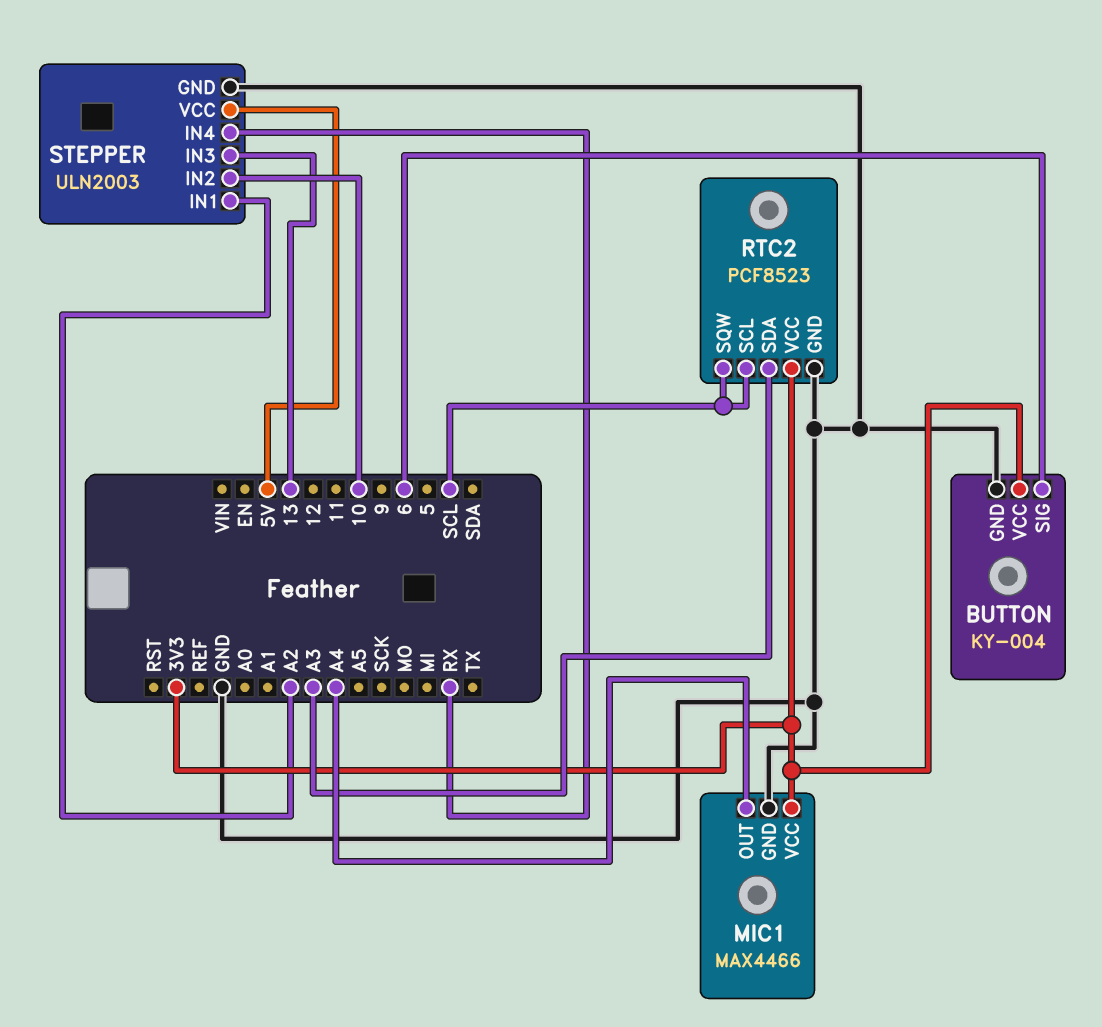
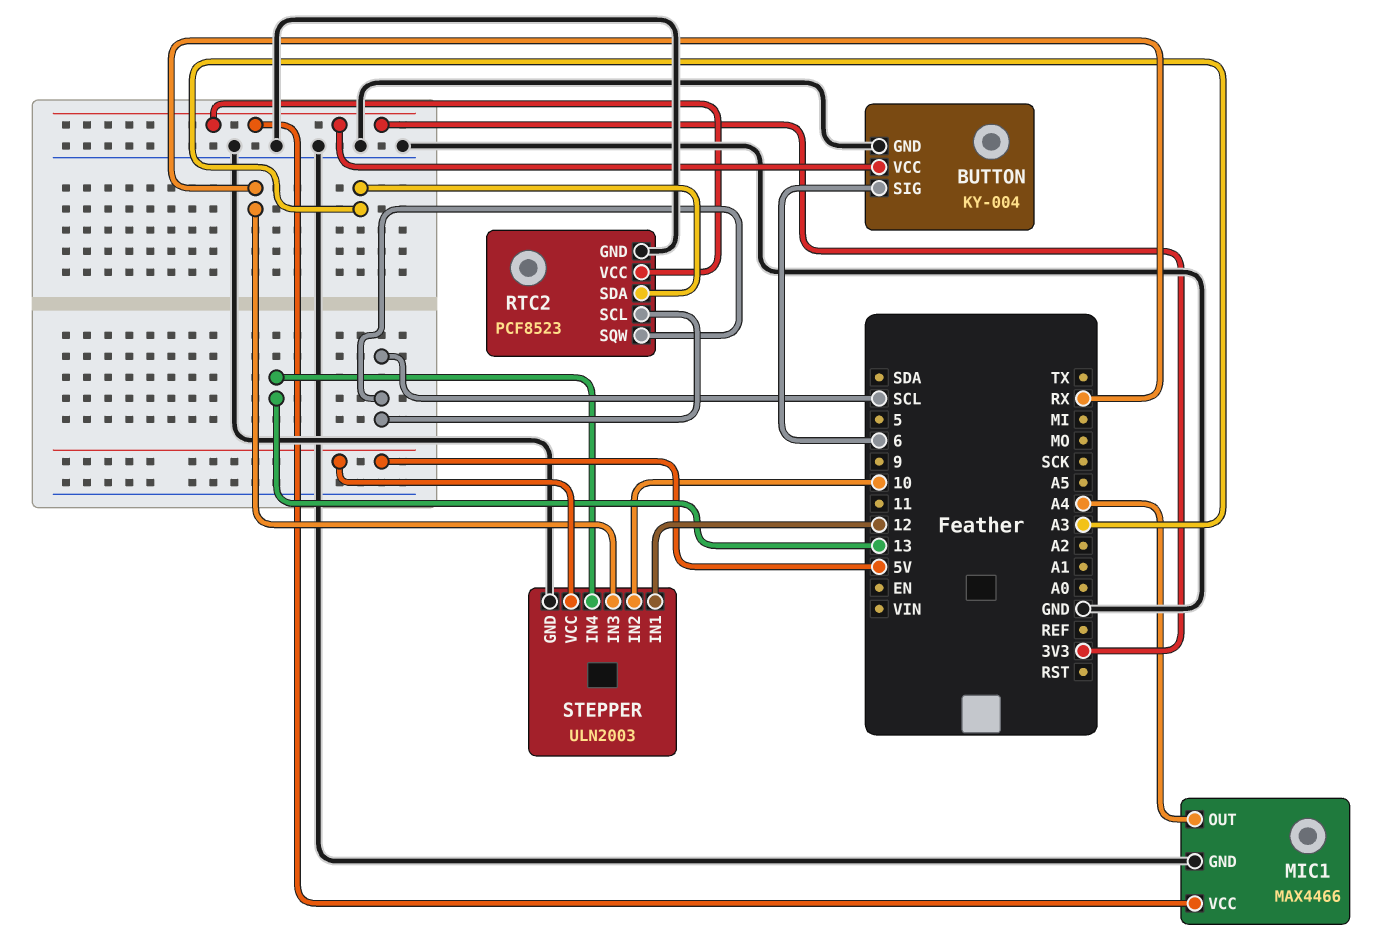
STEPPER pin IN1: A2 -> 12
STEPPER pin IN3: 13 -> RX
STEPPER pin IN4: RX -> 13

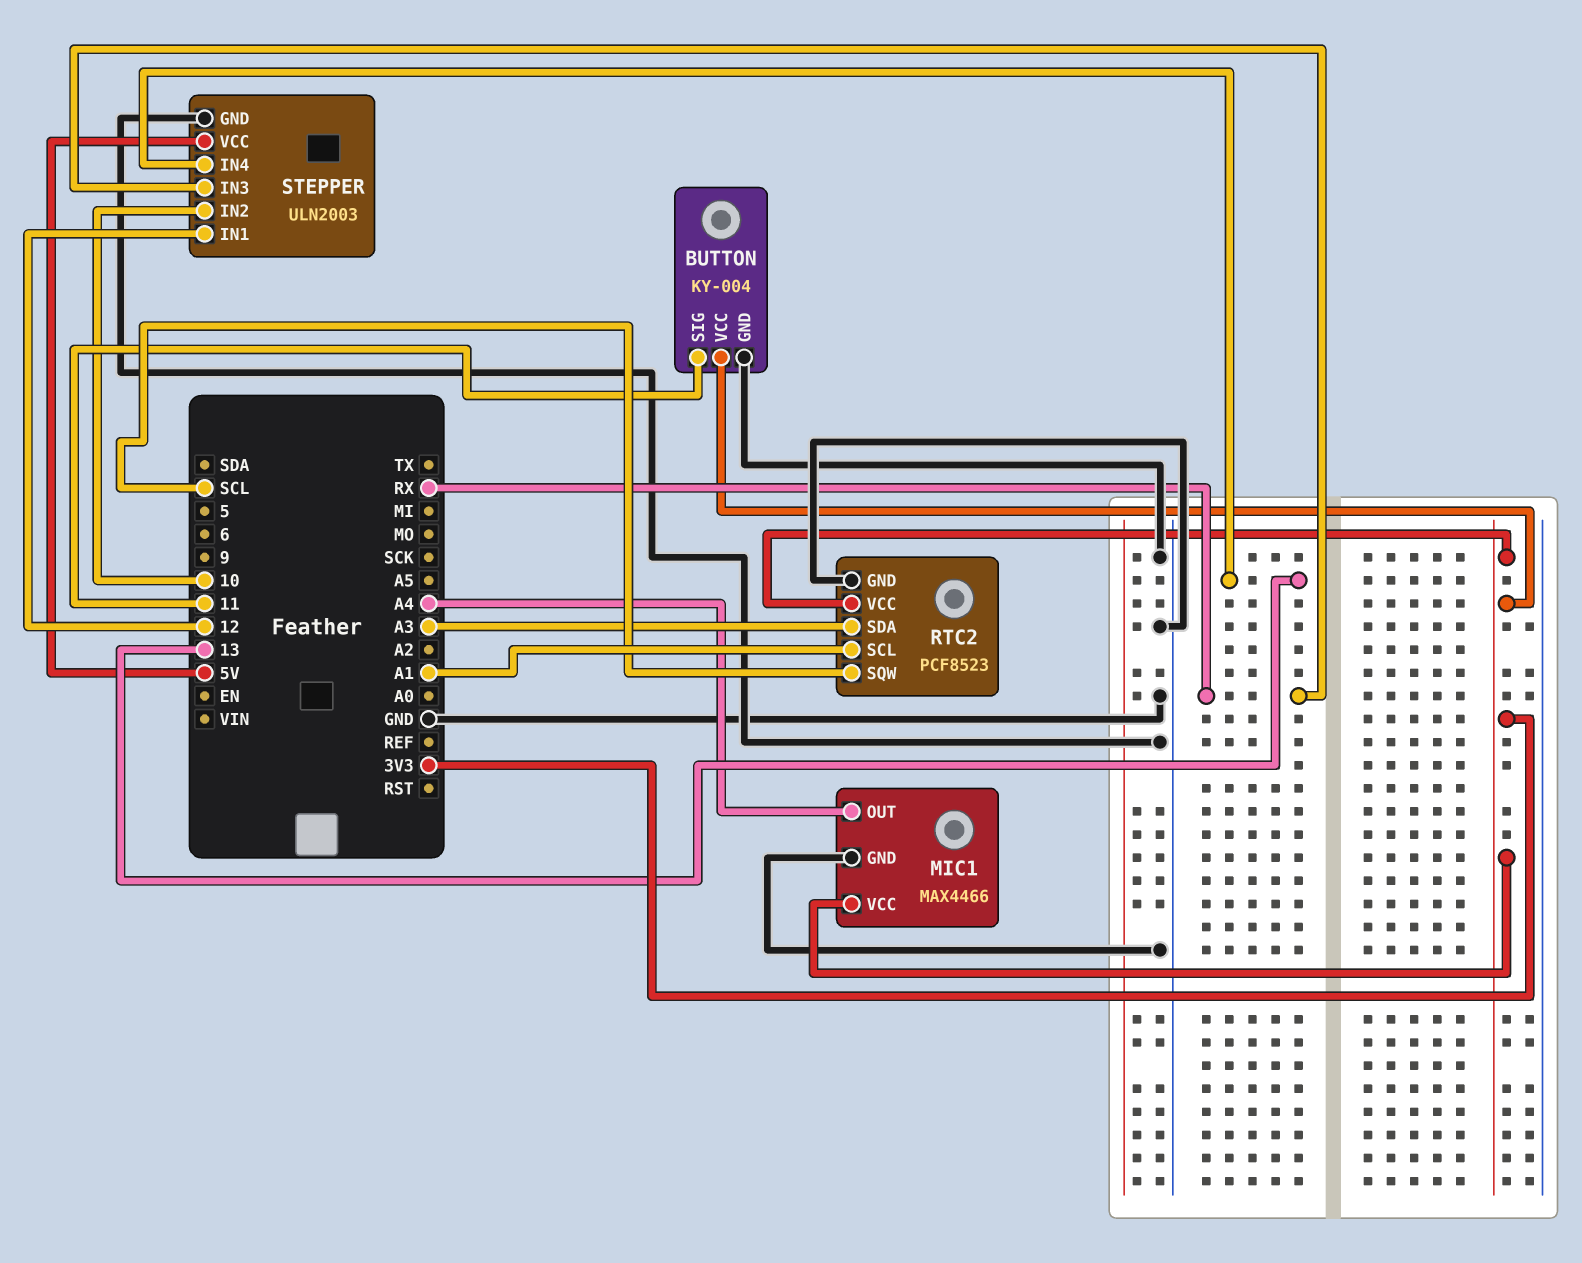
BUTTON pin SIG: 6 -> 11
RTC2 pin SCL: SCL -> A1

